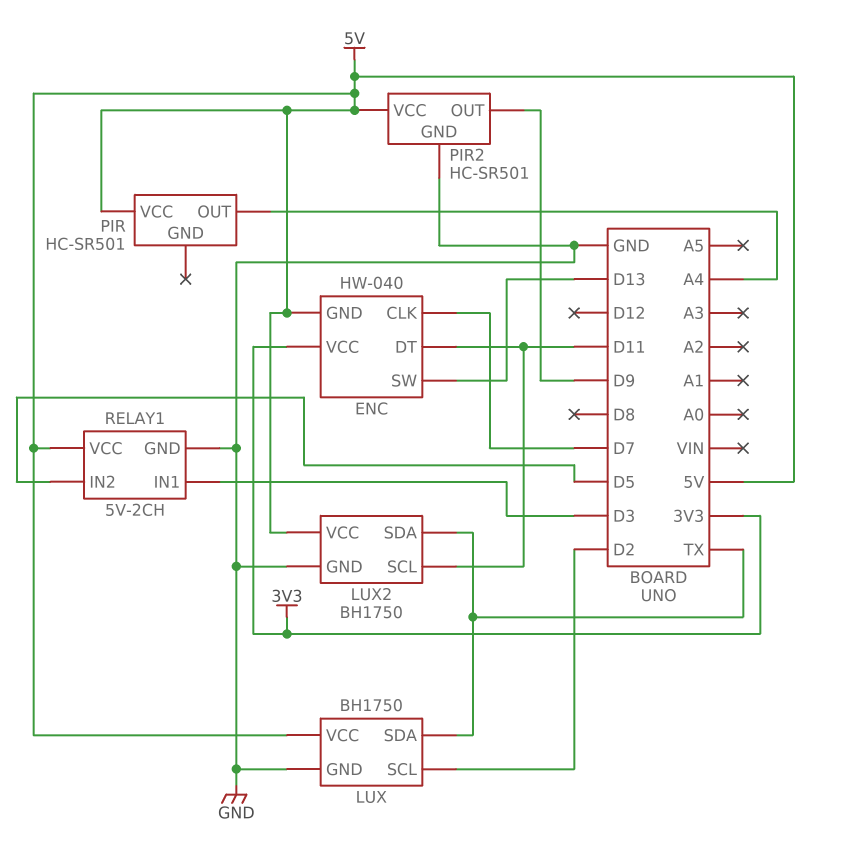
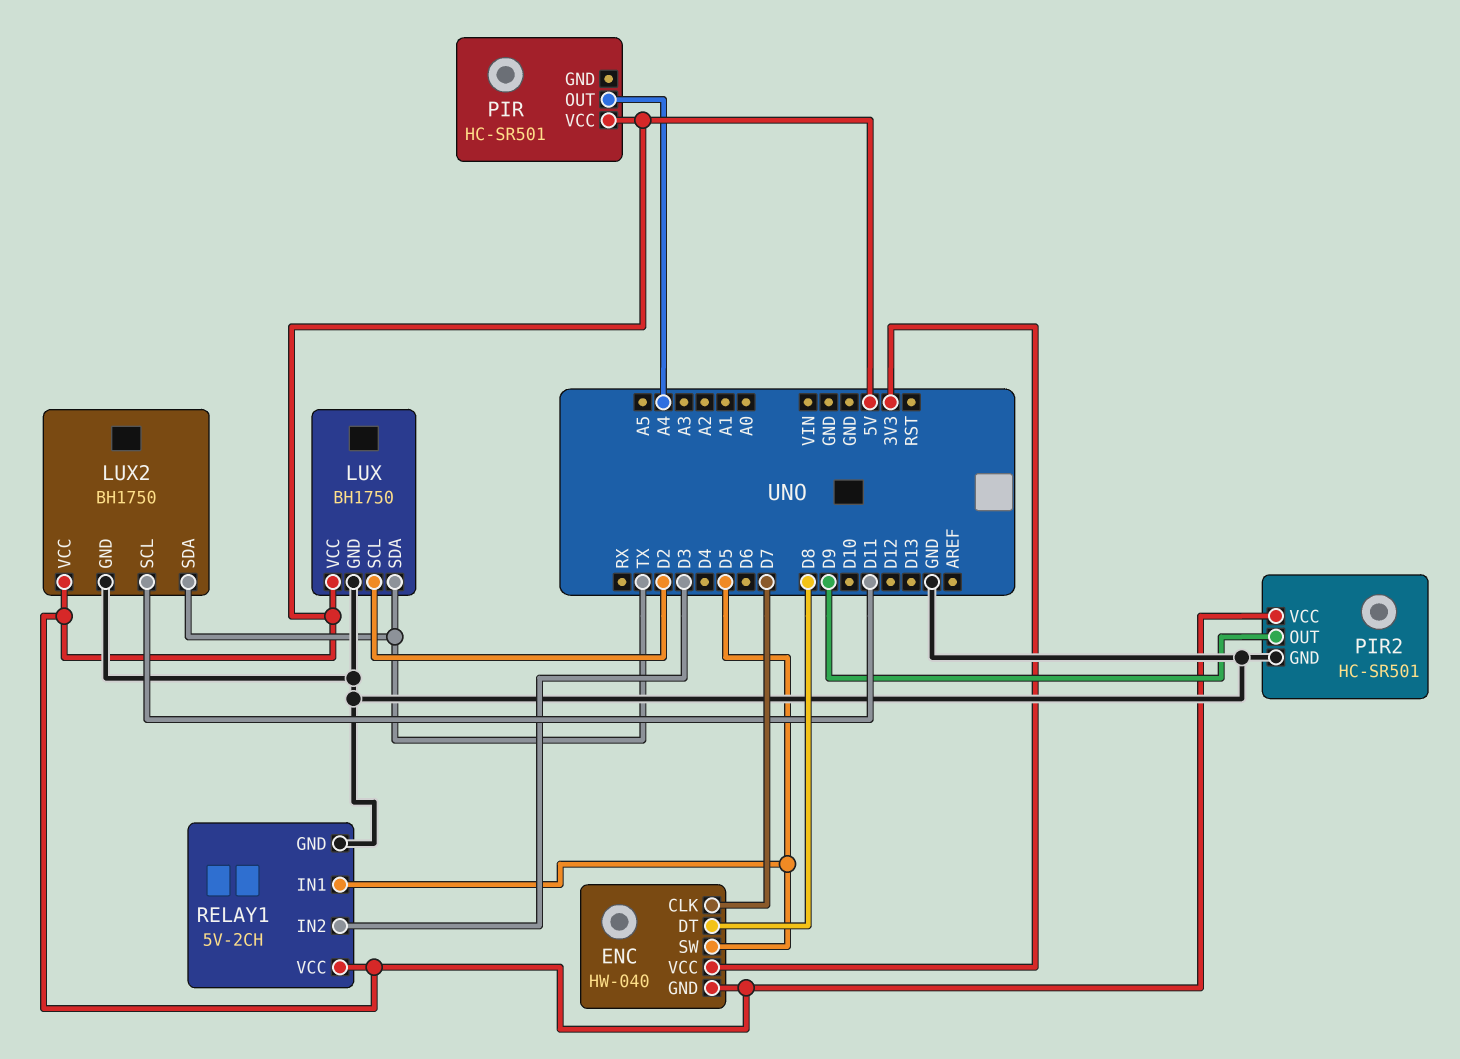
ENC pin DT: D11 -> D8
ENC pin SW: D13 -> D5
RELAY1 pin IN1: D3 -> D5
RELAY1 pin IN2: D5 -> D3

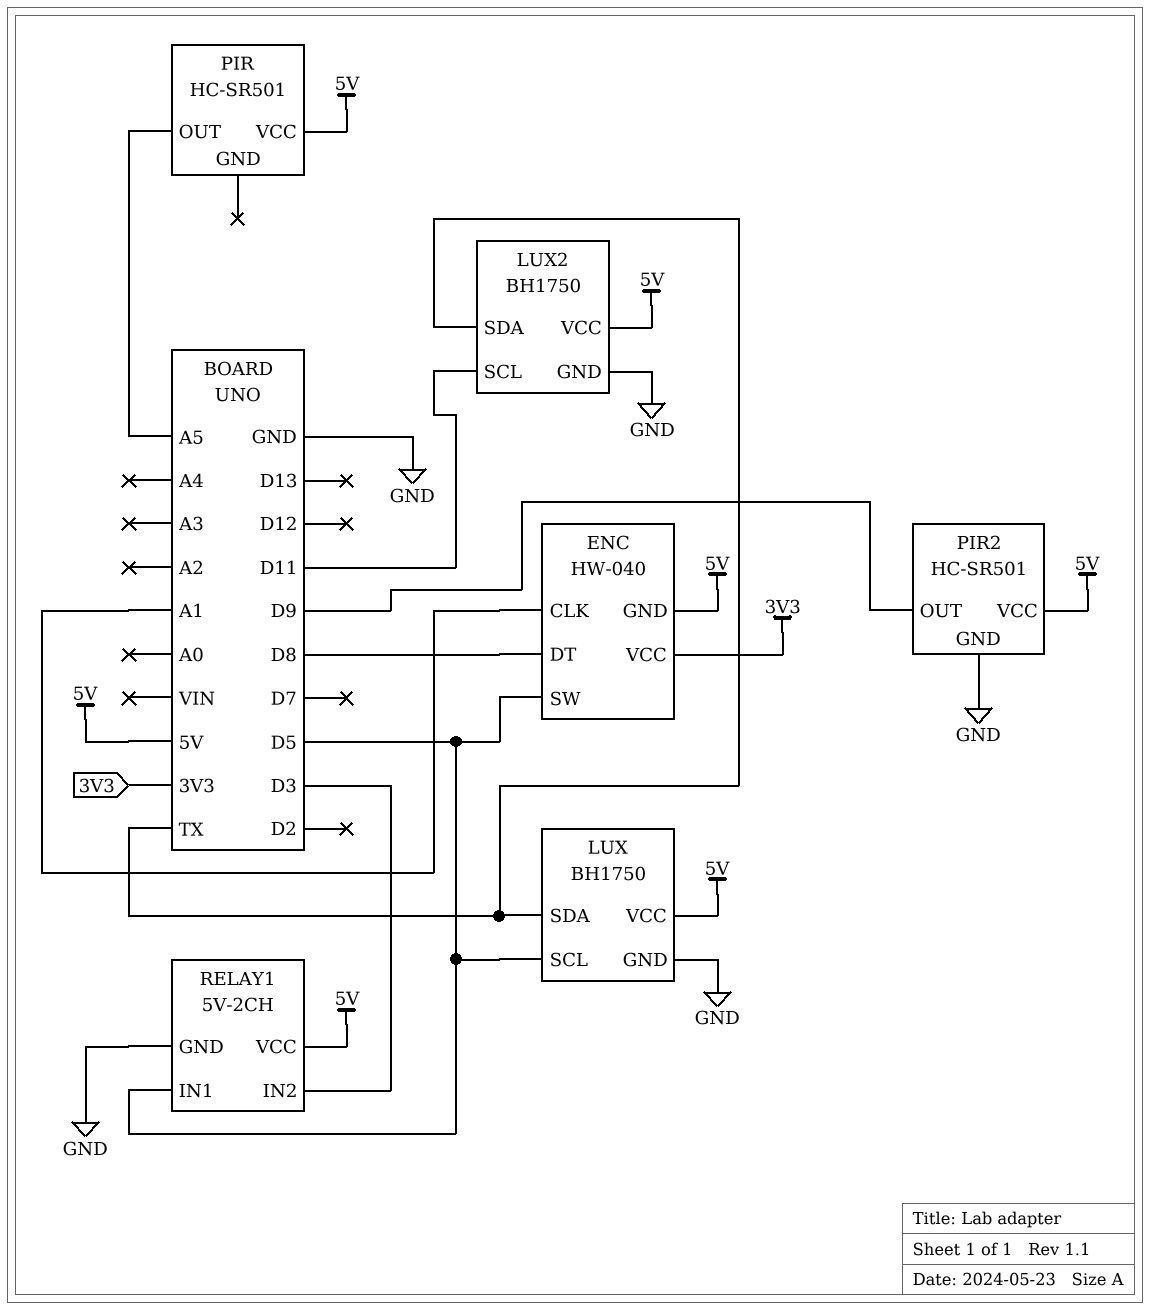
ENC pin CLK: D7 -> A1
LUX pin SCL: D2 -> D5
PIR pin OUT: A4 -> A5

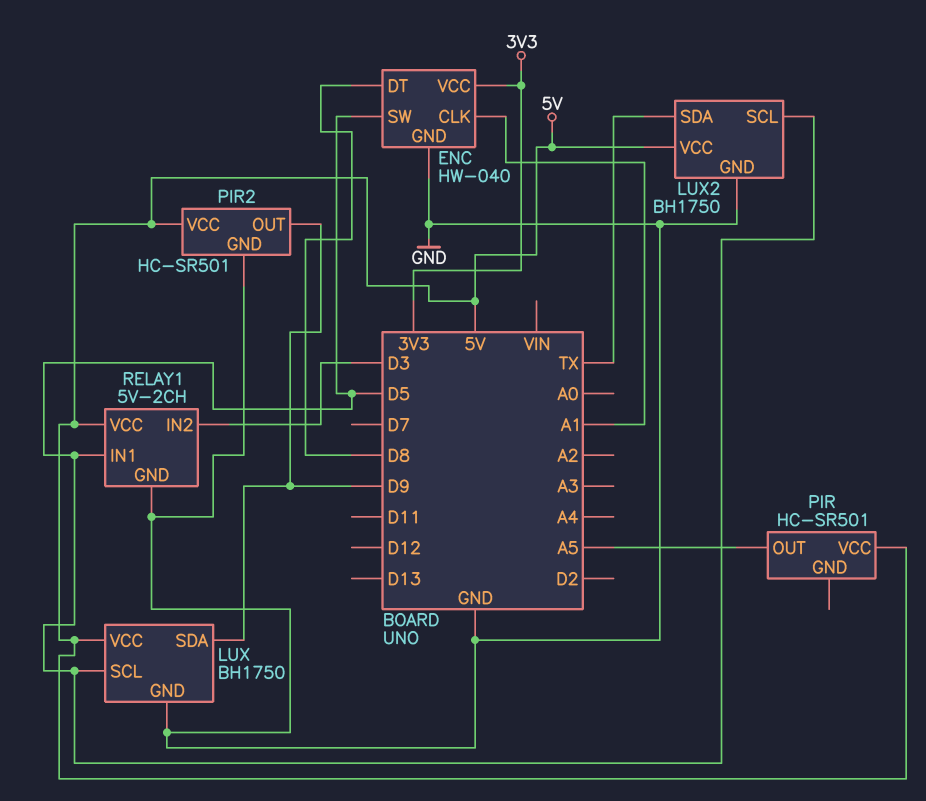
ENC pin GND: 5V -> GND
LUX pin SDA: TX -> D9
LUX2 pin SCL: D11 -> D5

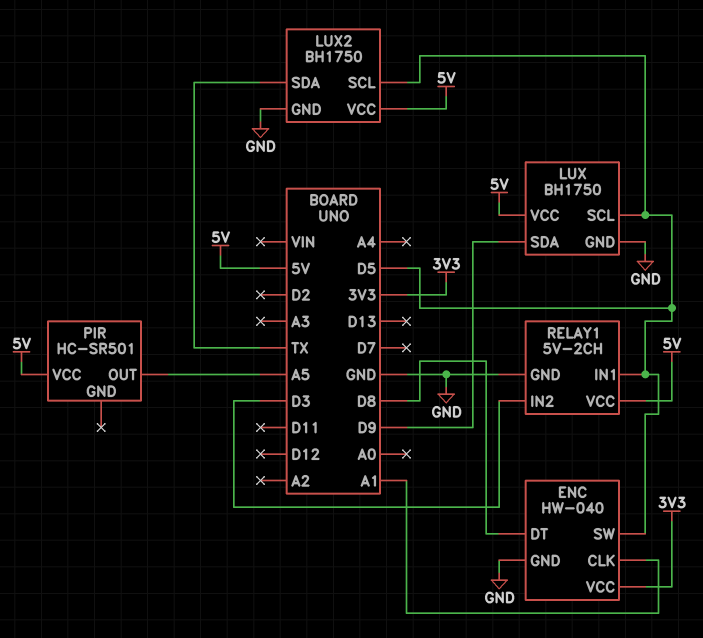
PIR2: HC-SR501 -> none
PIR2 pin GND: GND -> none
PIR2 pin OUT: D9 -> none
PIR2 pin VCC: 5V -> none

